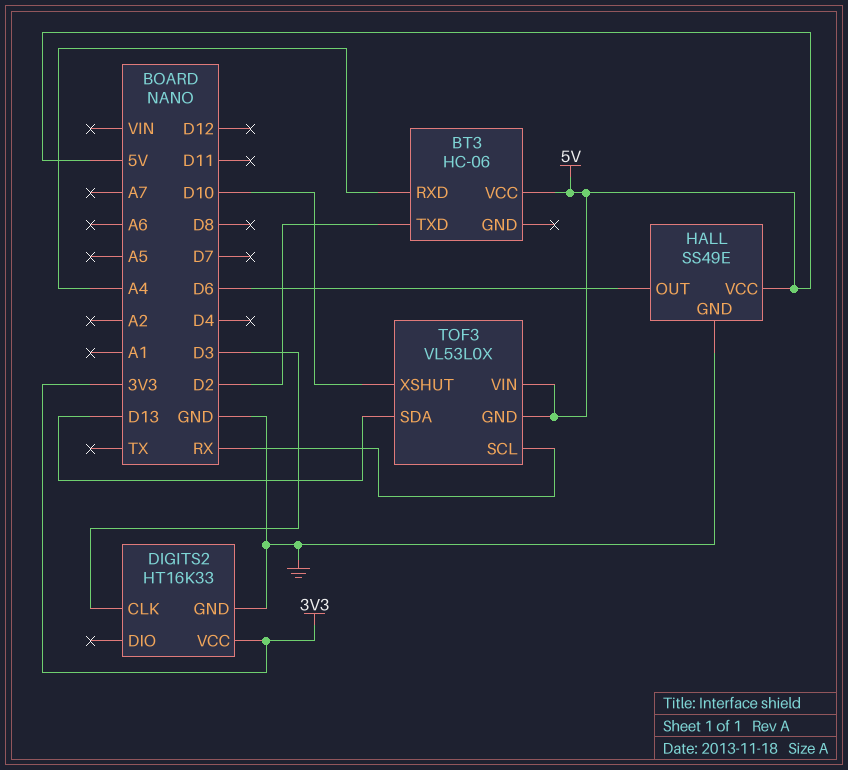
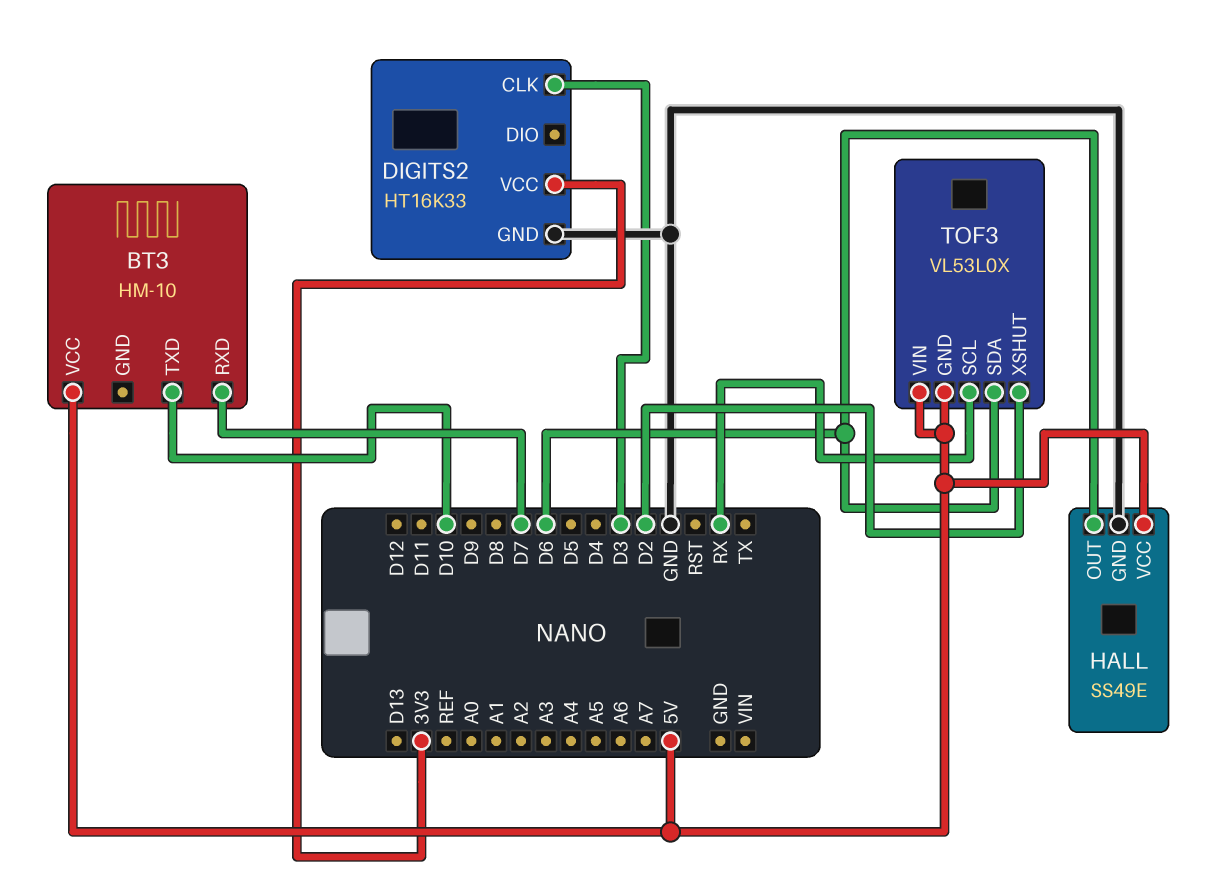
BT3: HC-06 -> HM-10
BT3 pin RXD: A4 -> D7
BT3 pin TXD: D2 -> D10
TOF3 pin SDA: D13 -> D6
TOF3 pin XSHUT: D10 -> D2

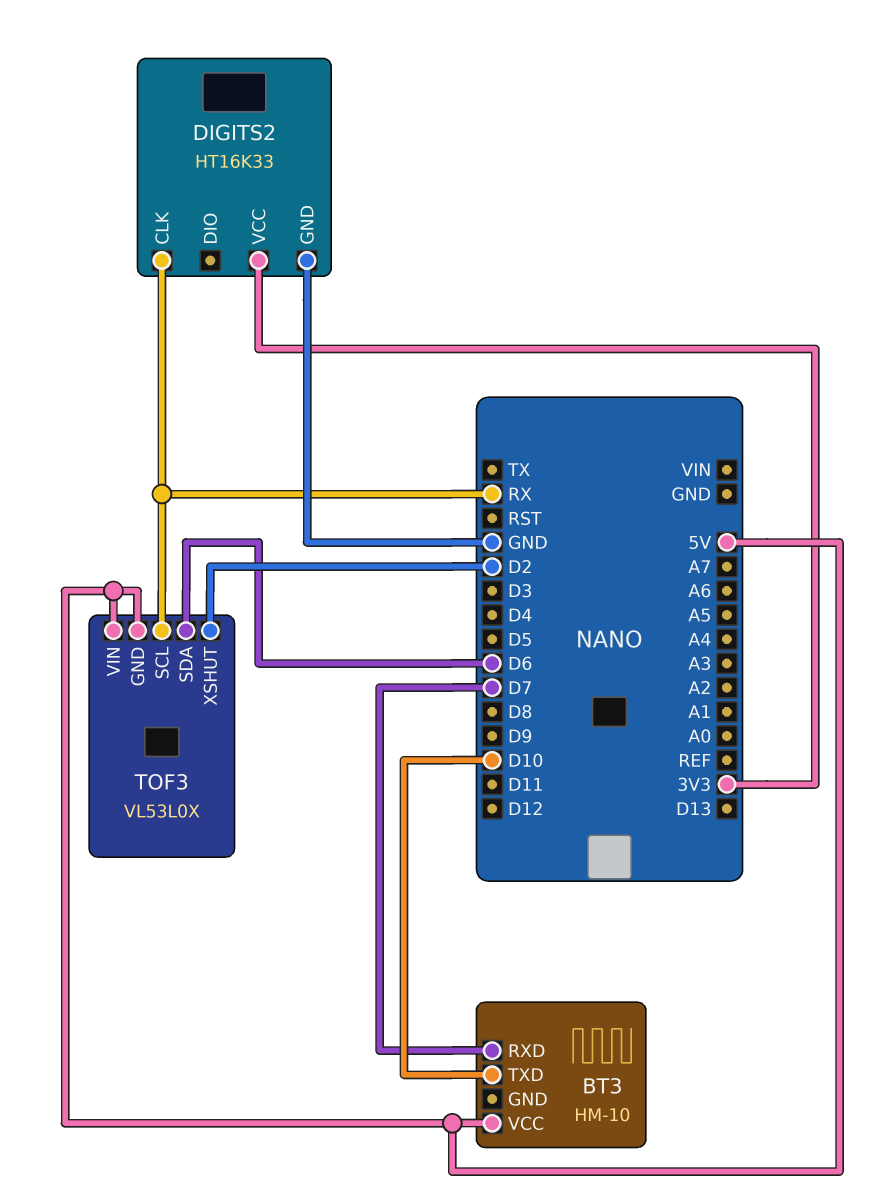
DIGITS2 pin CLK: D3 -> RX
HALL: SS49E -> none
HALL pin GND: GND -> none
HALL pin OUT: D6 -> none
HALL pin VCC: 5V -> none

